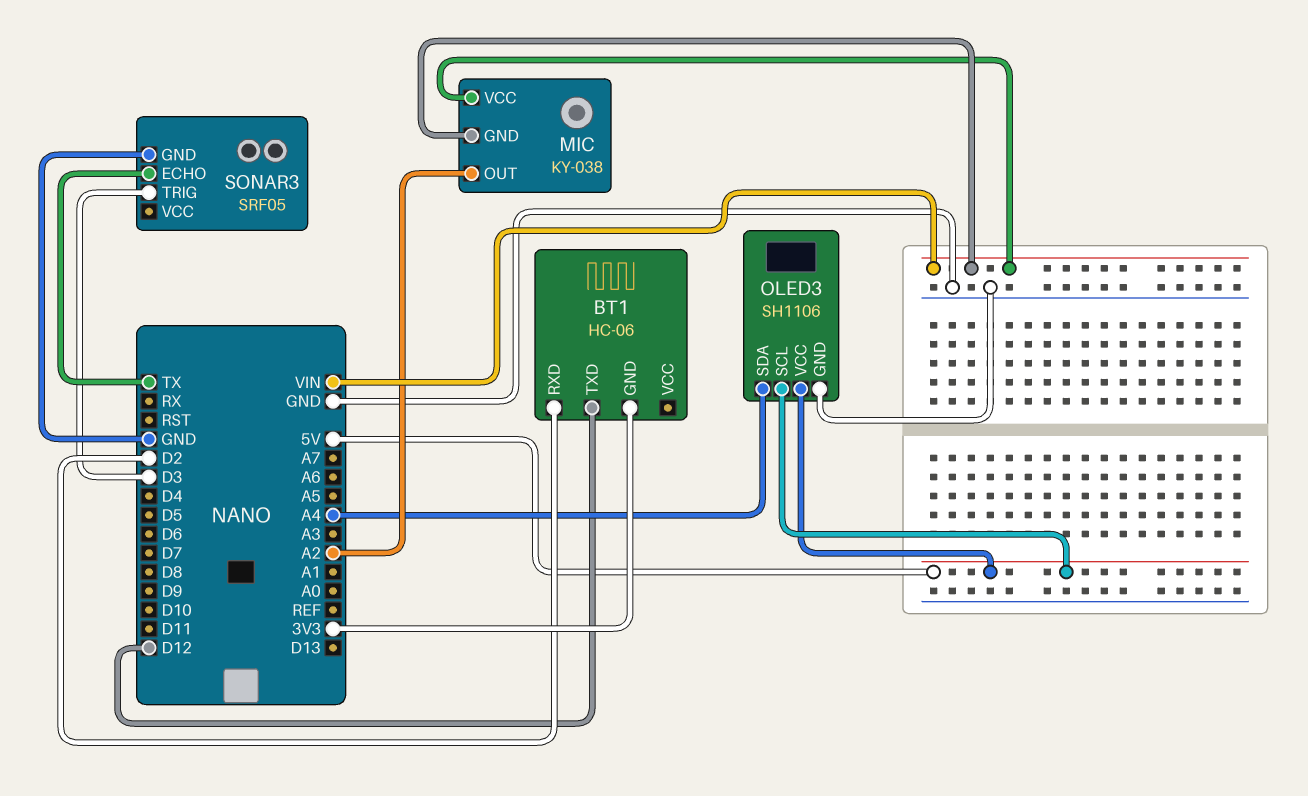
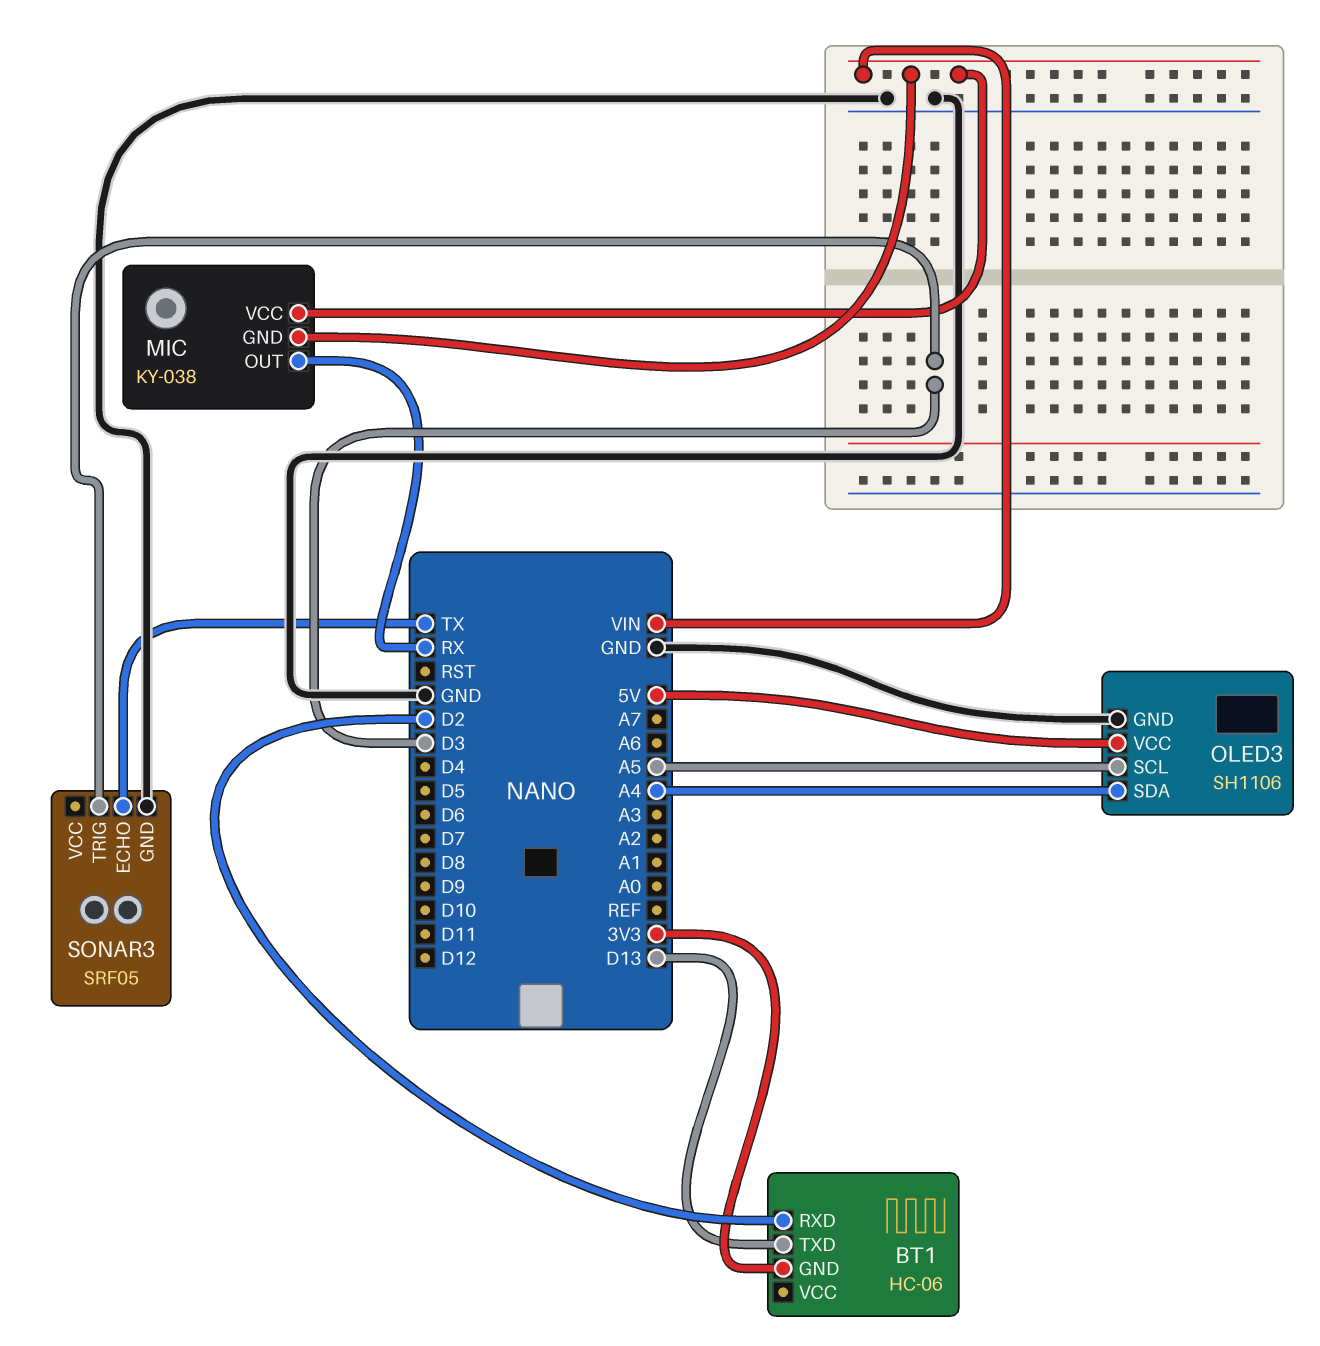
BT1 pin TXD: D12 -> D13
MIC pin OUT: A2 -> RX
OLED3 pin SCL: 5V -> A5

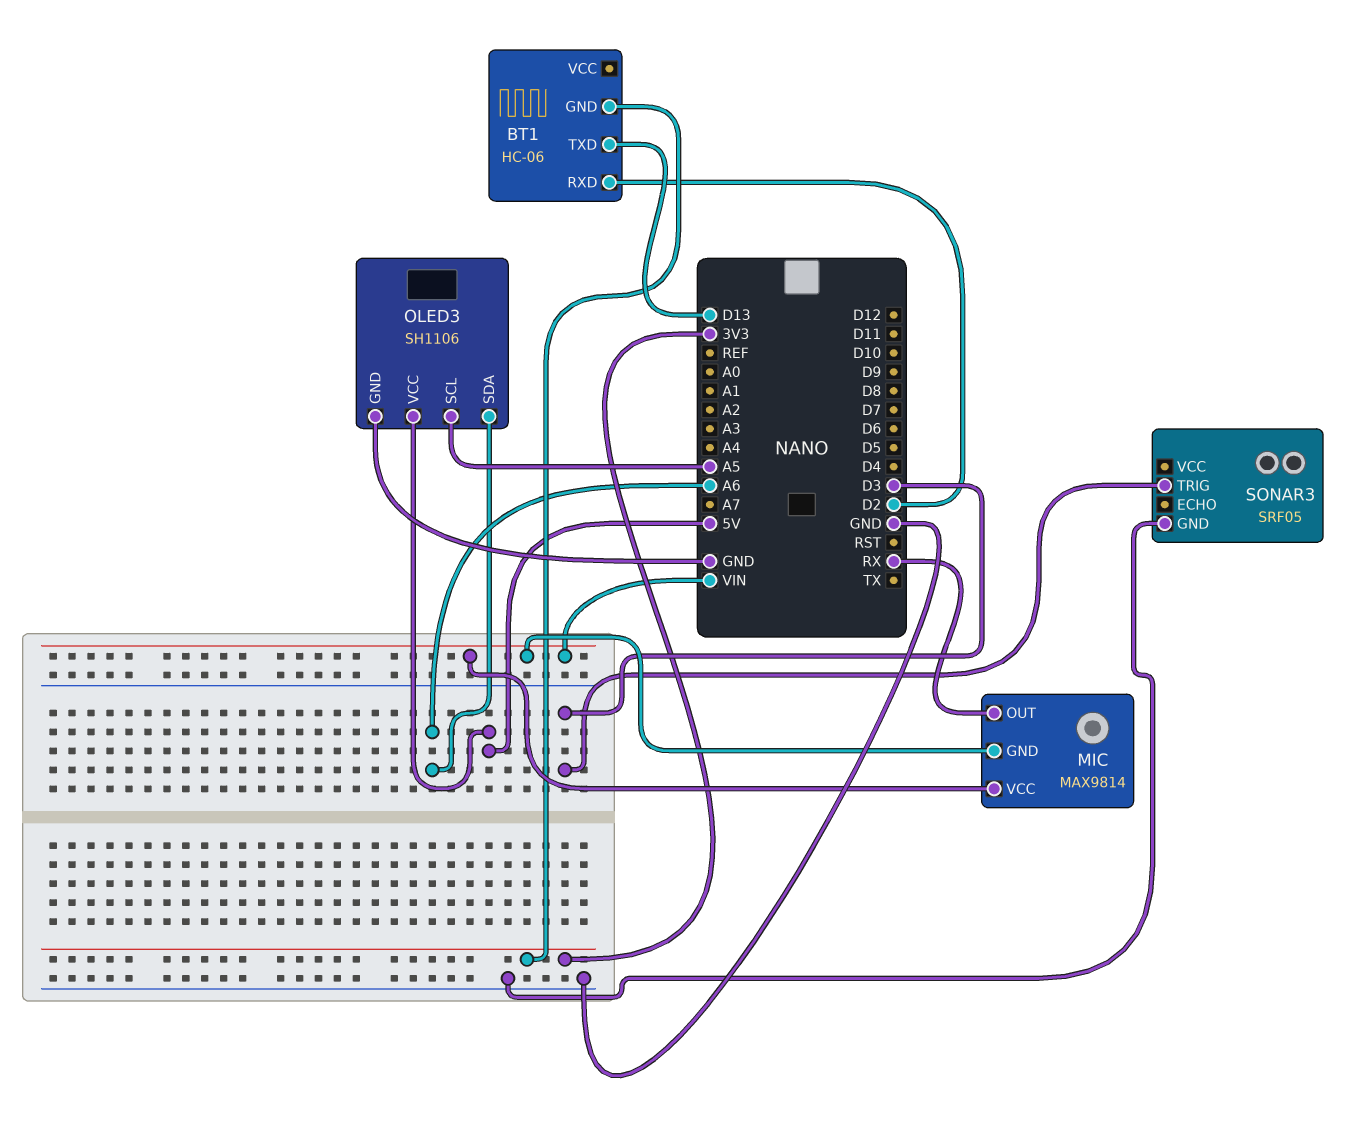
MIC: KY-038 -> MAX9814
OLED3 pin SDA: A4 -> A6
SONAR3 pin ECHO: TX -> none

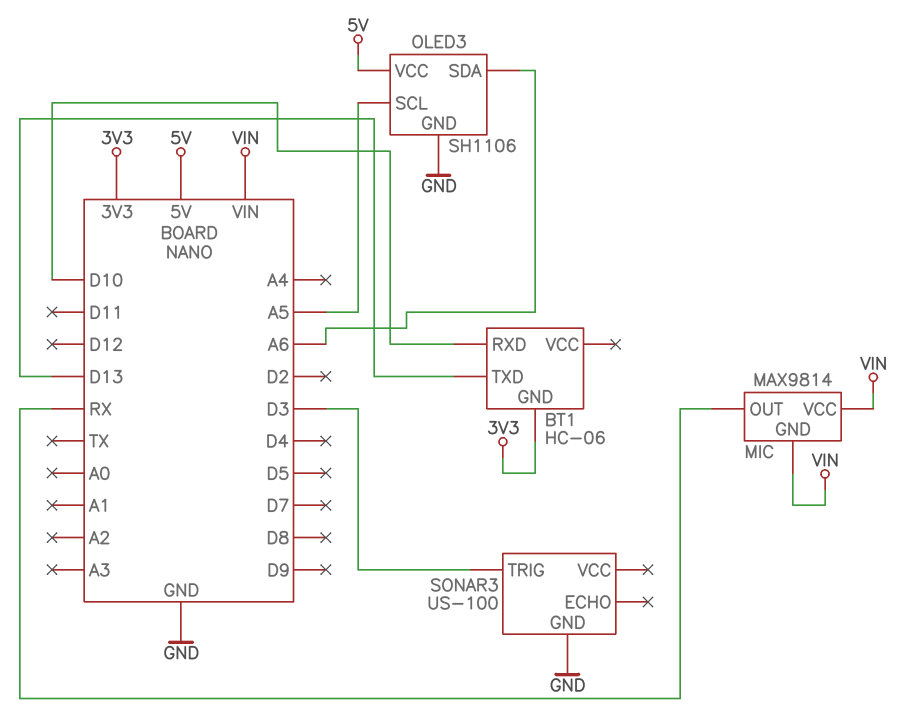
BT1 pin RXD: D2 -> D10
SONAR3: SRF05 -> US-100

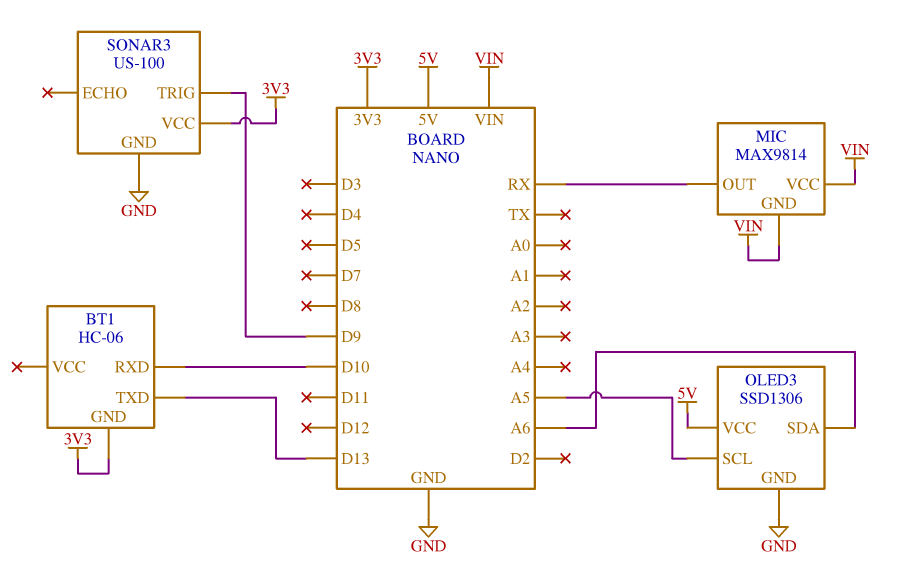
OLED3: SH1106 -> SSD1306
SONAR3 pin TRIG: D3 -> D9
SONAR3 pin VCC: none -> 3V3

